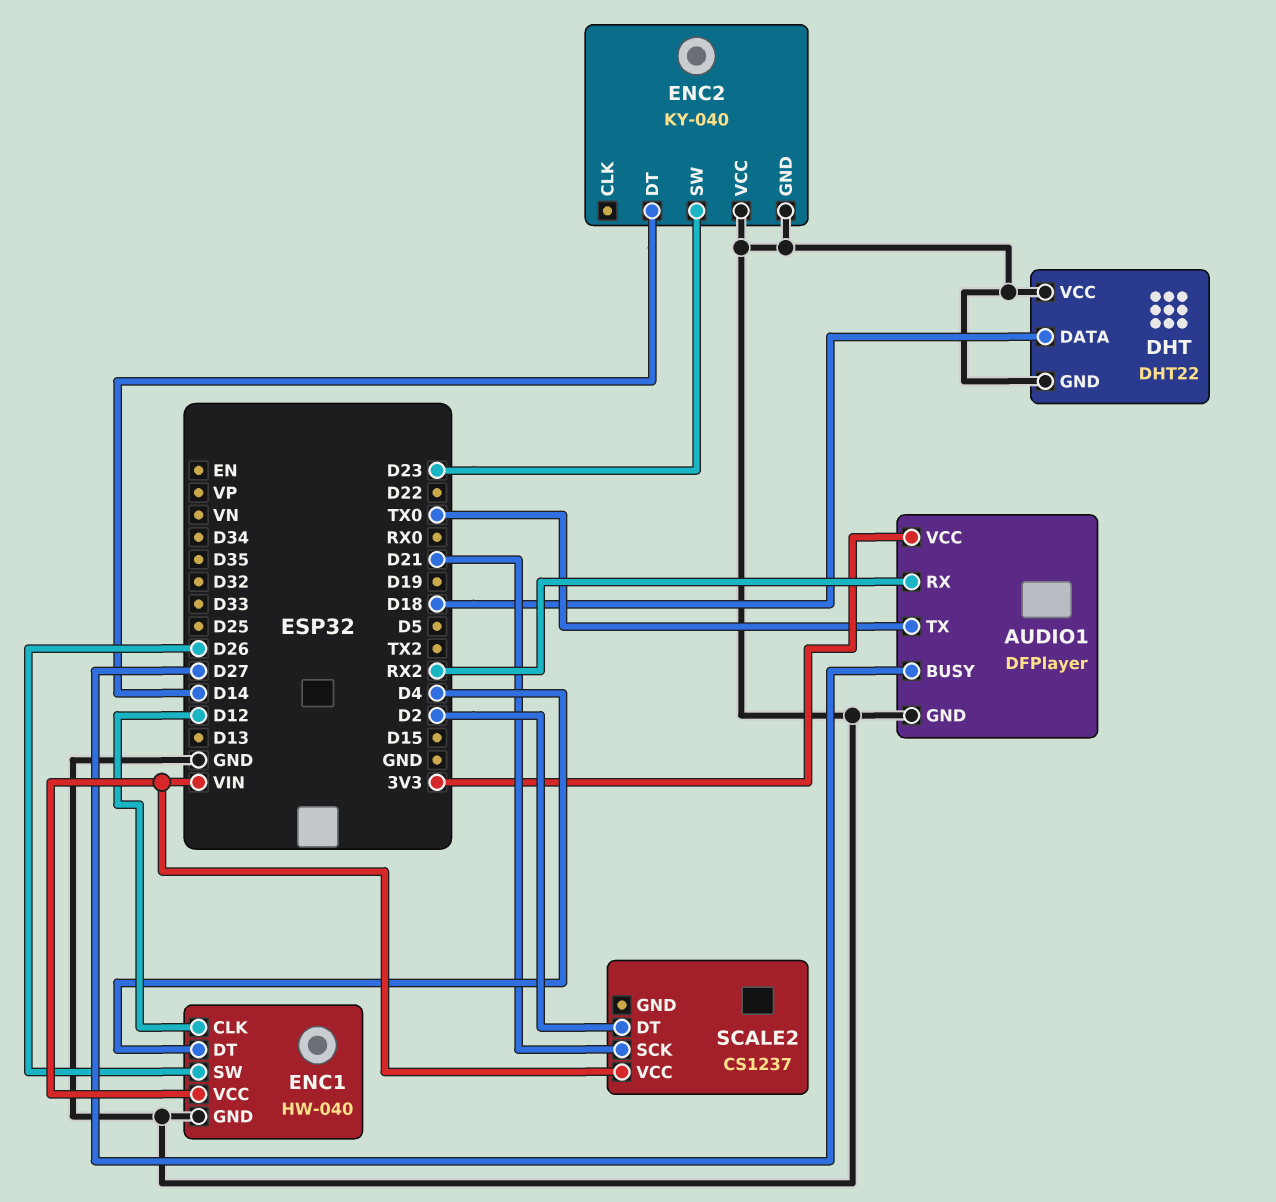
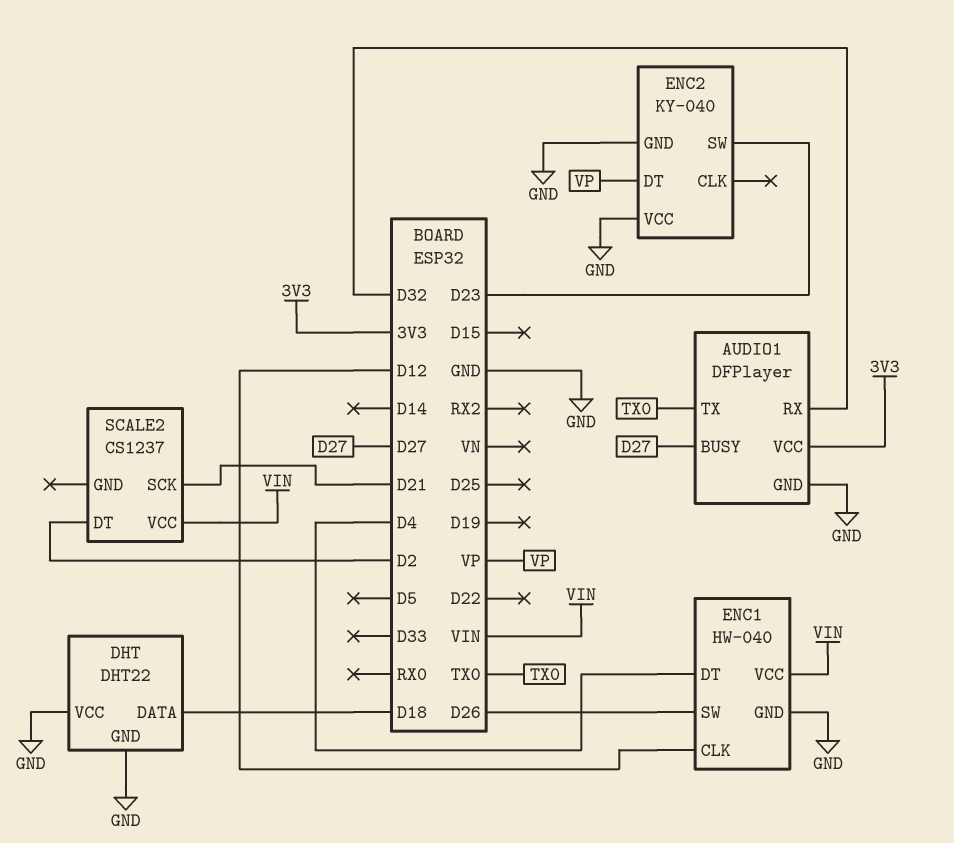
AUDIO1 pin RX: RX2 -> D32
ENC2 pin DT: D14 -> VP

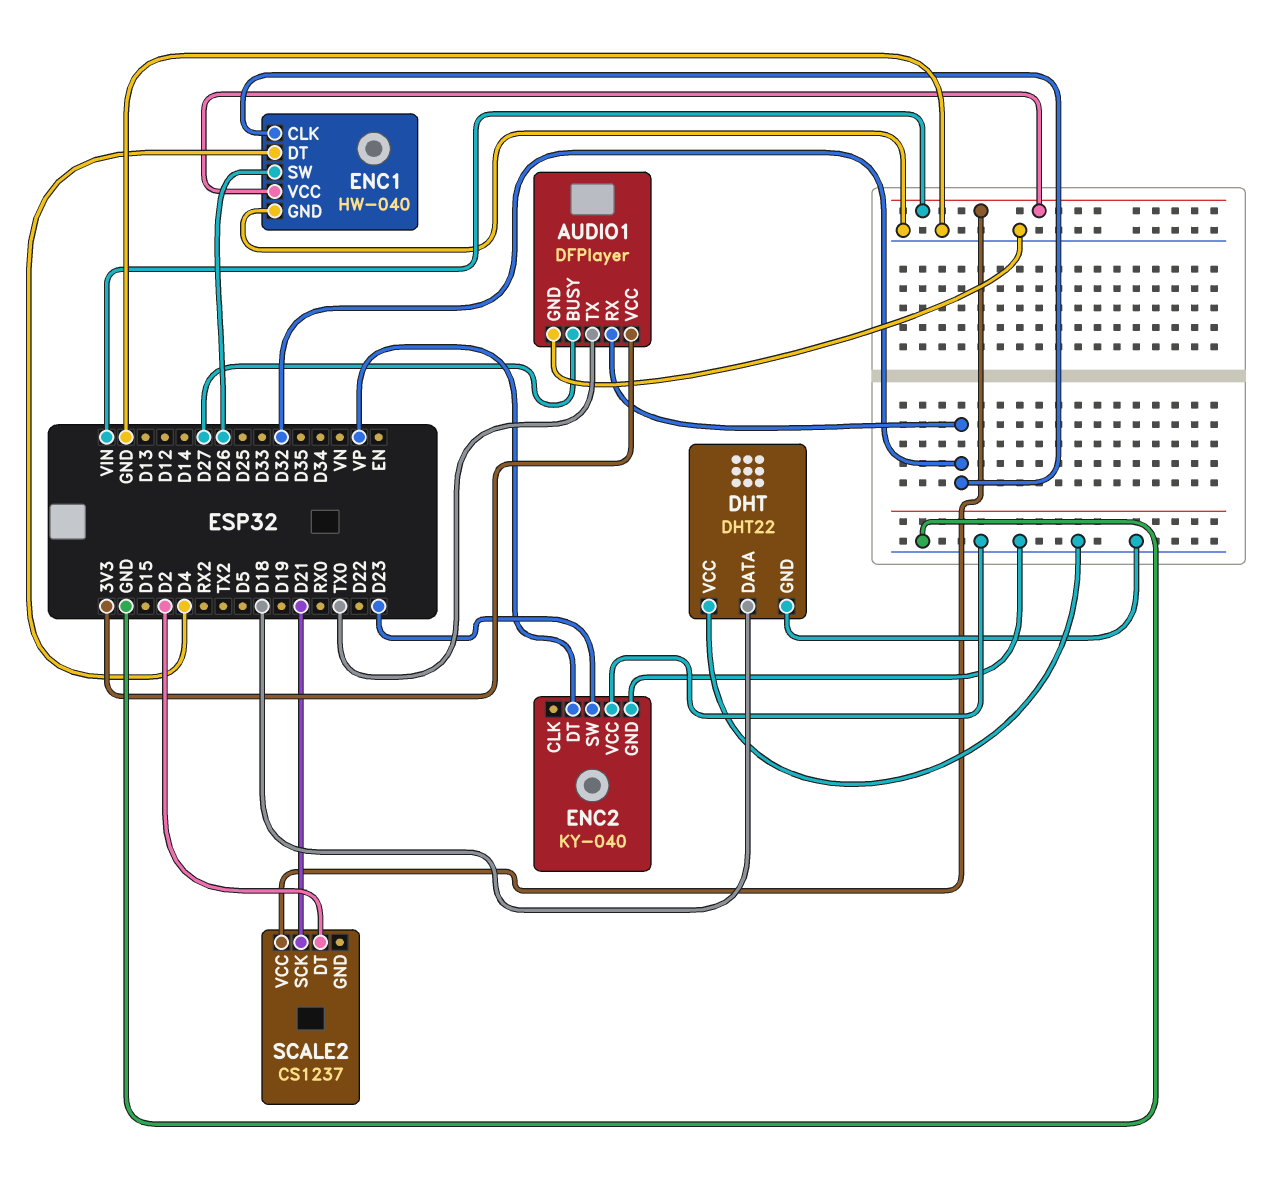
ENC1 pin CLK: D12 -> D32

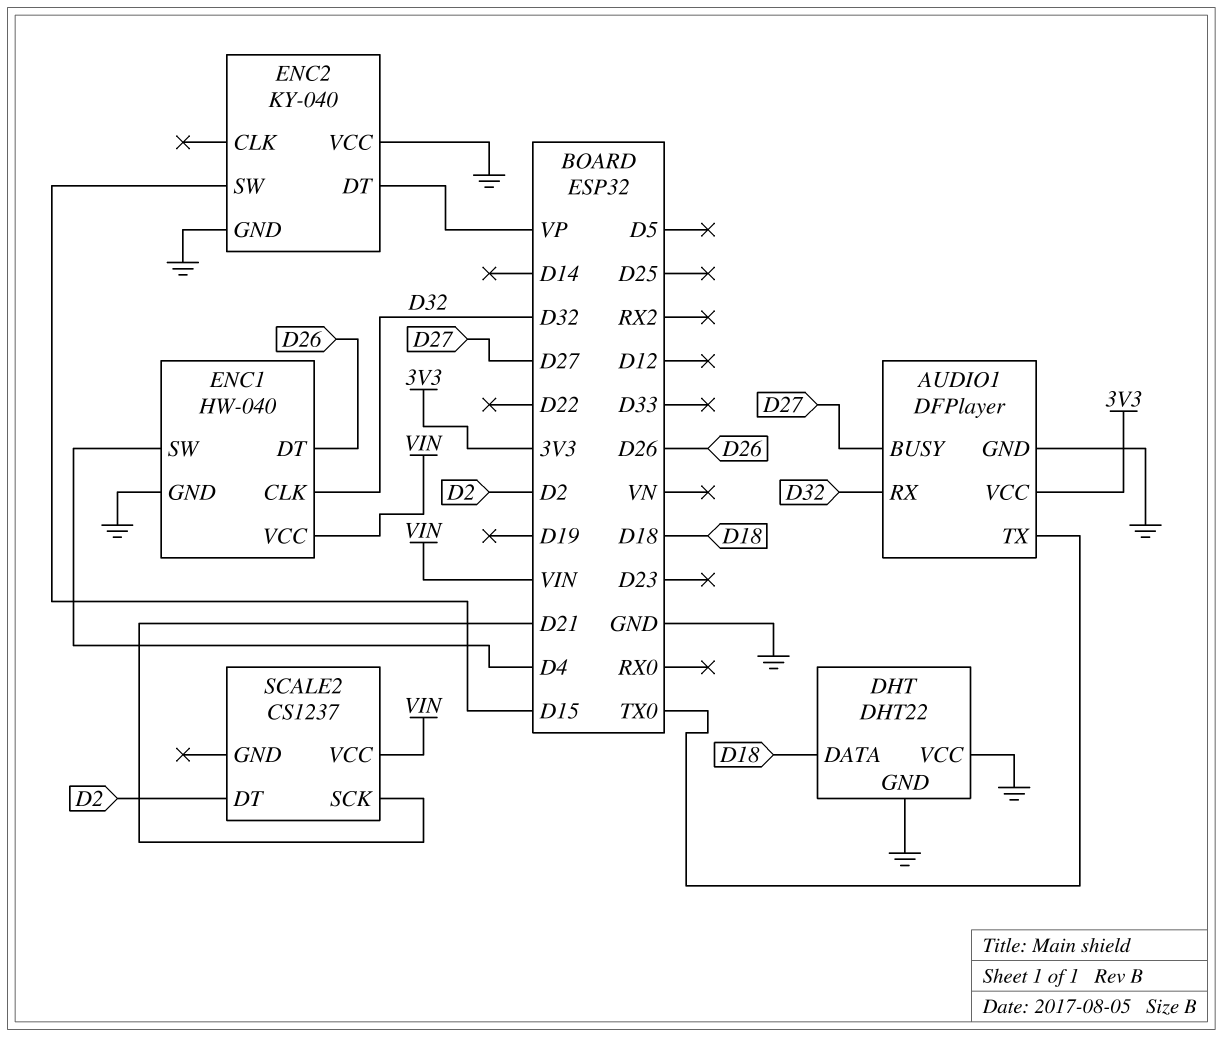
ENC1 pin DT: D4 -> D26
ENC1 pin SW: D26 -> D4
ENC2 pin SW: D23 -> D15

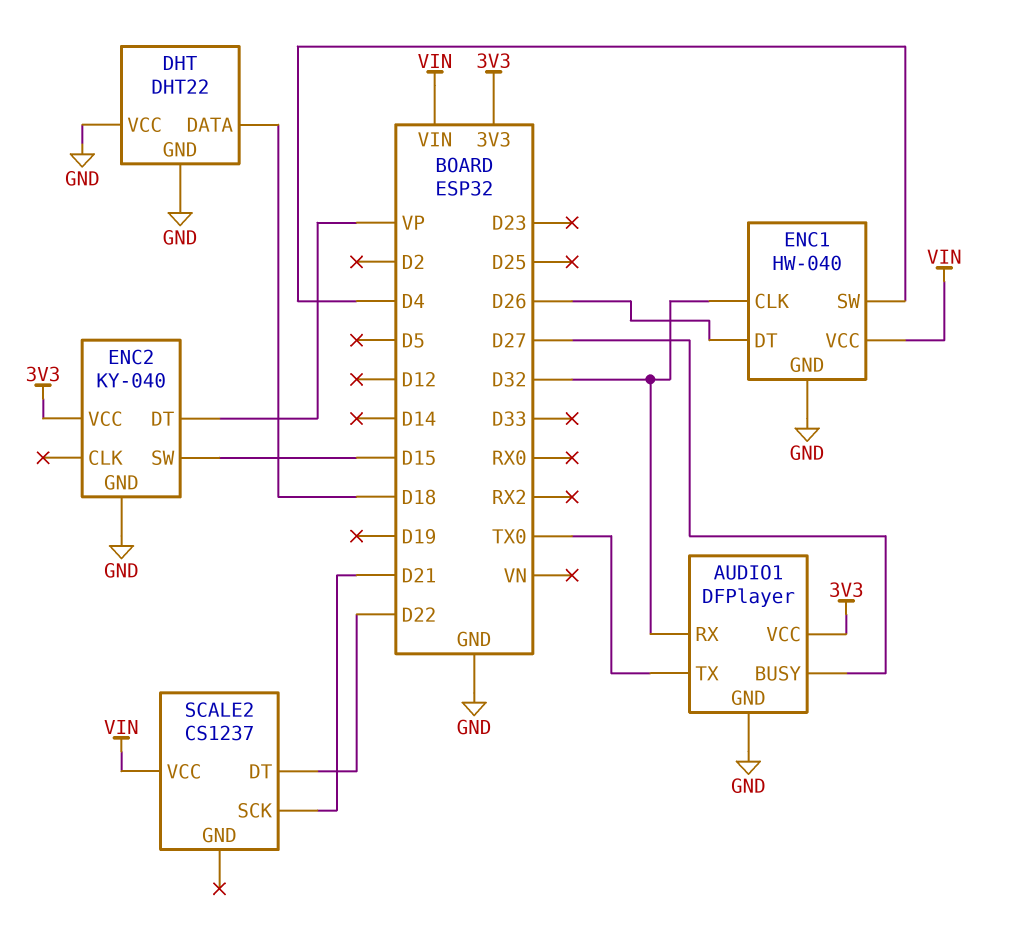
ENC2 pin VCC: GND -> 3V3
SCALE2 pin DT: D2 -> D22

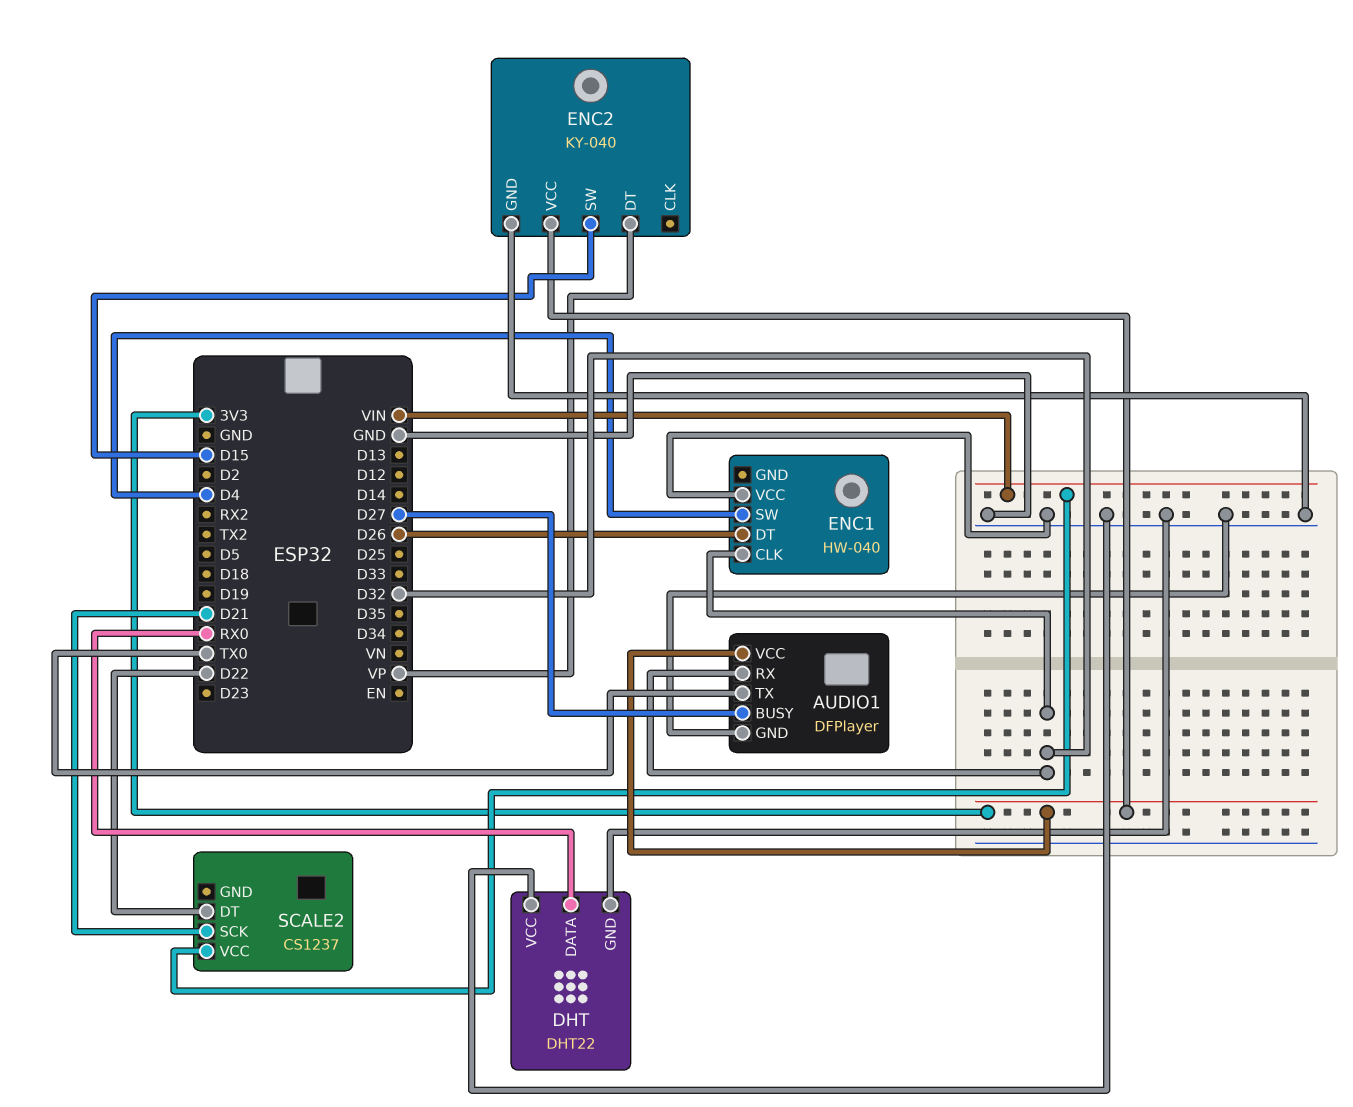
DHT pin DATA: D18 -> RX0
ENC1 pin GND: GND -> none
ENC1 pin VCC: VIN -> GND

